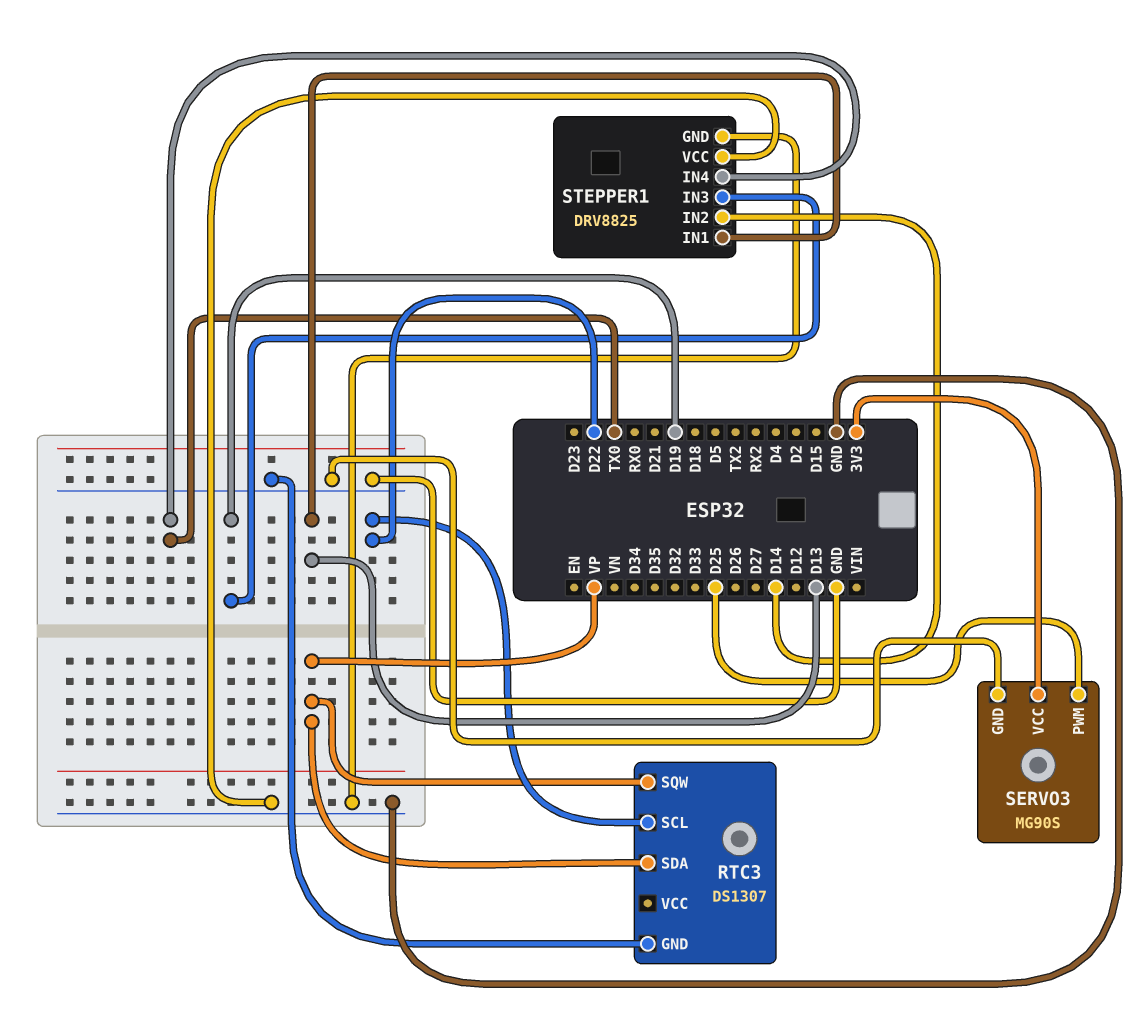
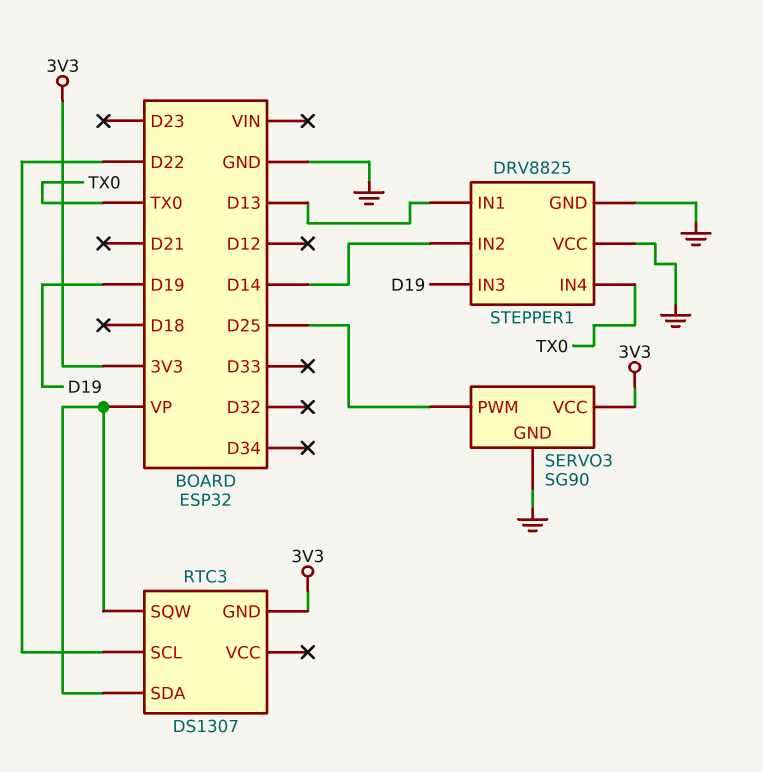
RTC3 pin GND: GND -> 3V3
SERVO3: MG90S -> SG90

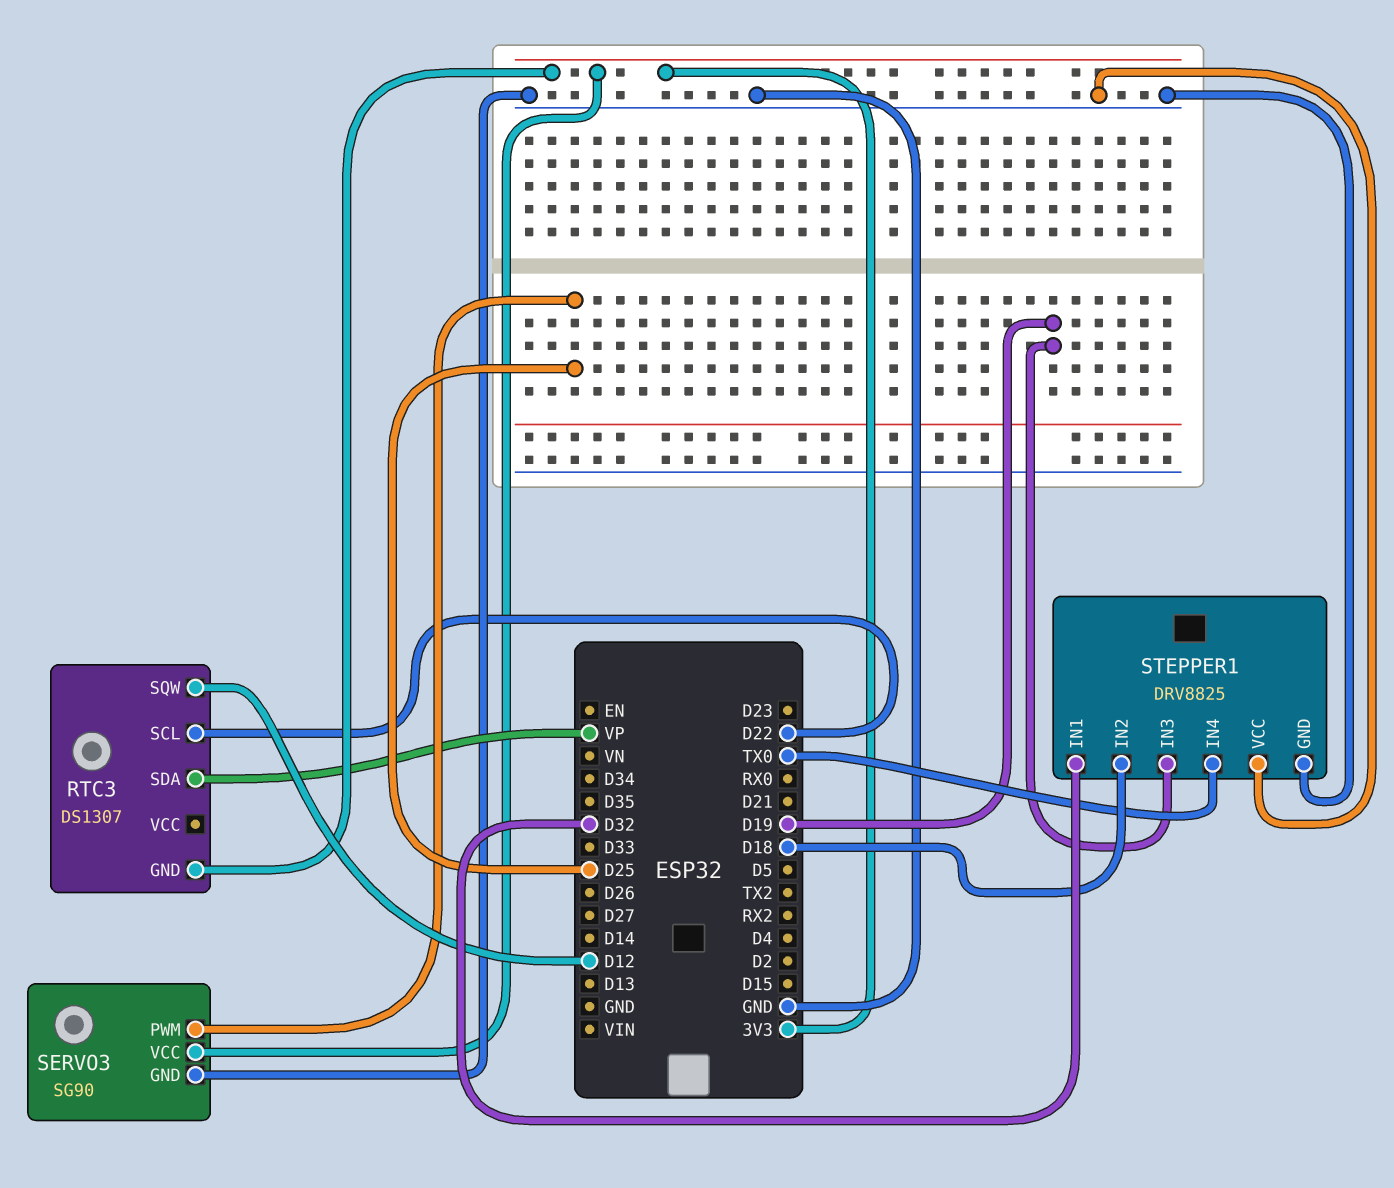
RTC3 pin SQW: VP -> D12
STEPPER1 pin IN1: D13 -> D32
STEPPER1 pin IN2: D14 -> D18

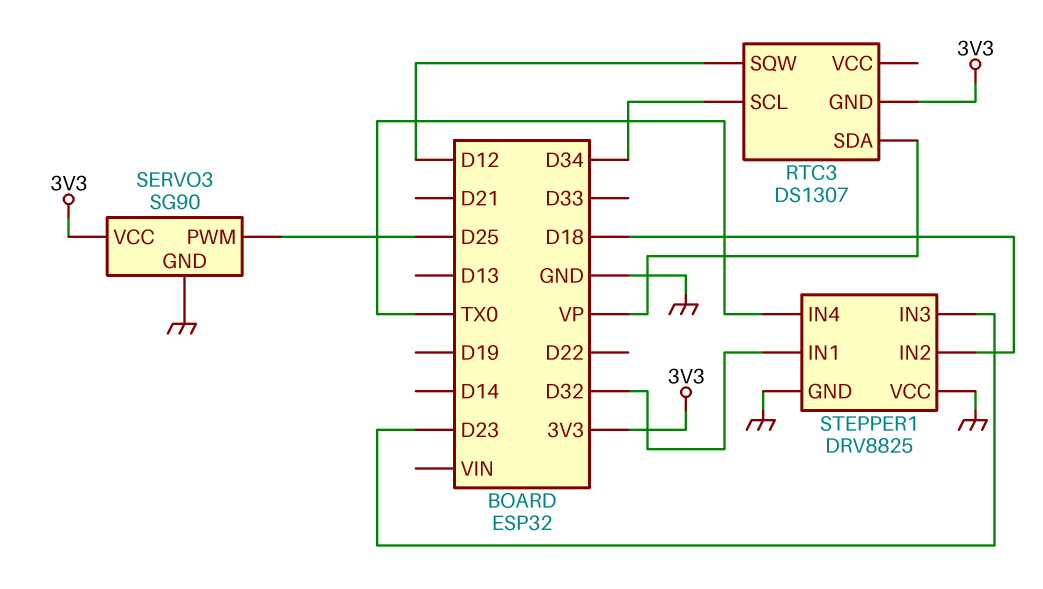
RTC3 pin SCL: D22 -> D34
STEPPER1 pin IN3: D19 -> D23

